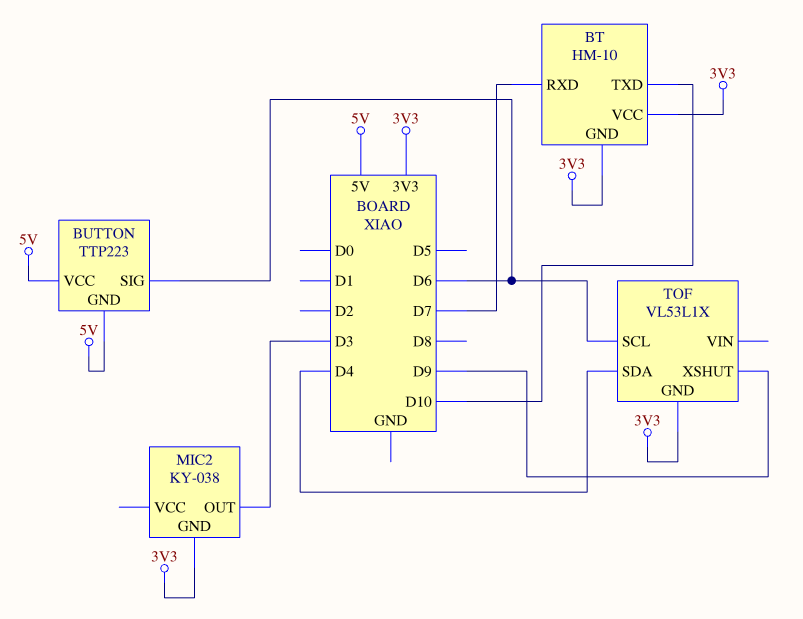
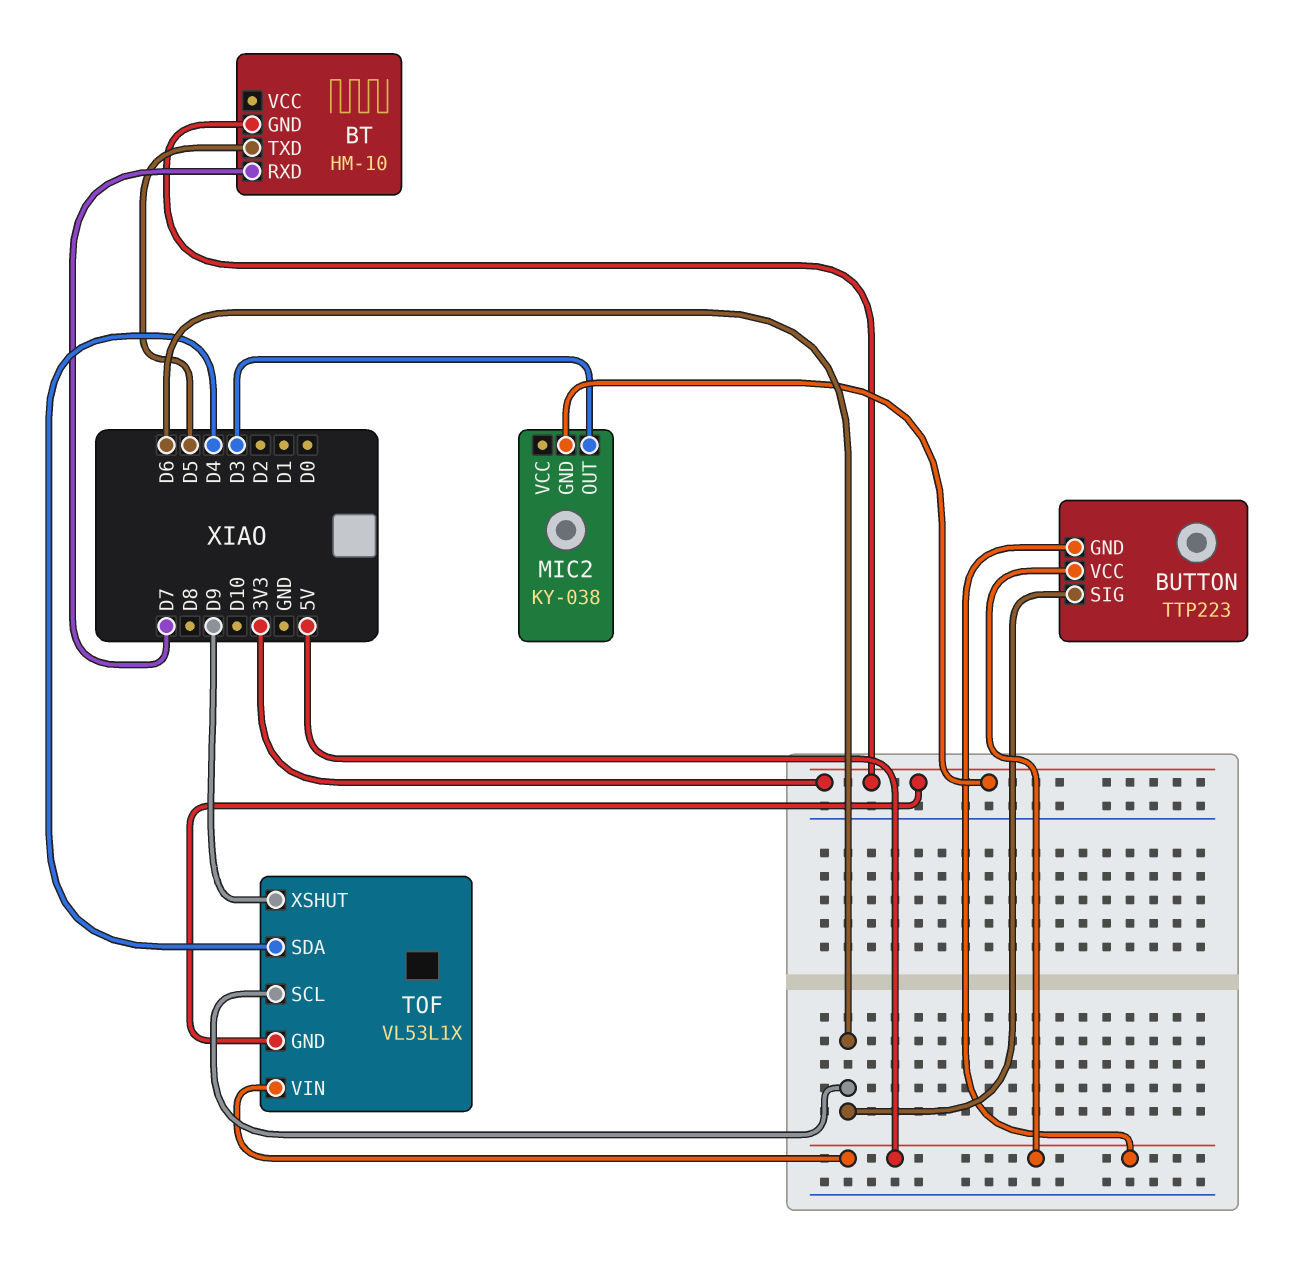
BT pin TXD: D10 -> D5
BT pin VCC: 3V3 -> none
TOF pin VIN: none -> 5V

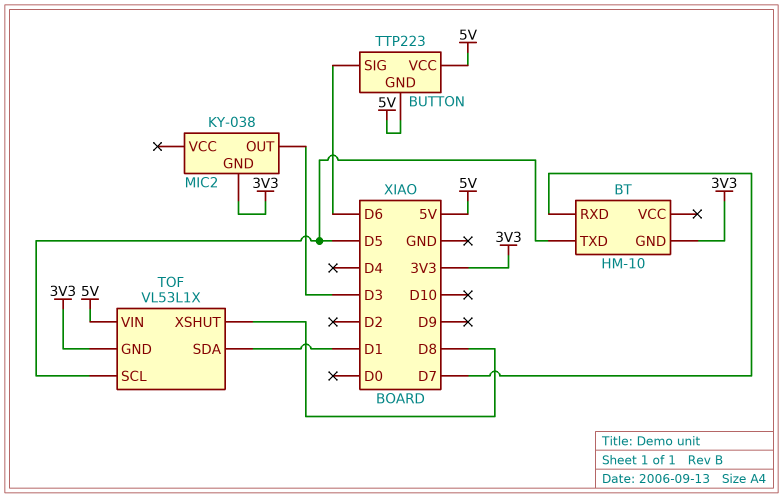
TOF pin SCL: D6 -> D5
TOF pin SDA: D4 -> D1
TOF pin XSHUT: D9 -> D8

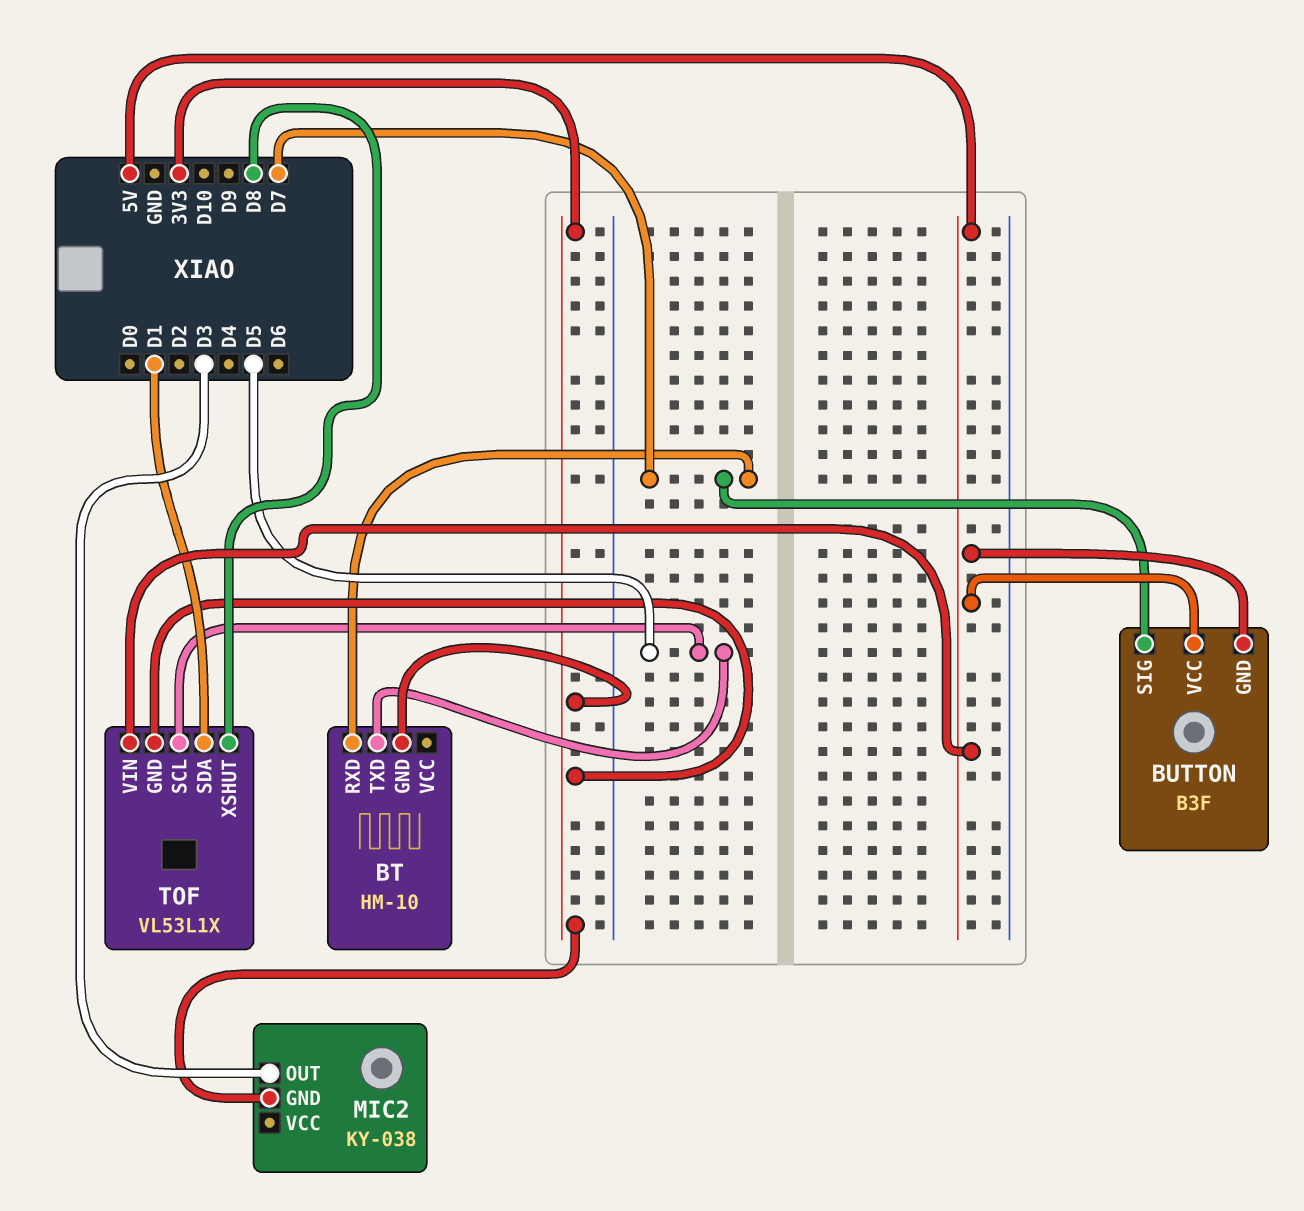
BUTTON: TTP223 -> B3F
BUTTON pin SIG: D6 -> D7

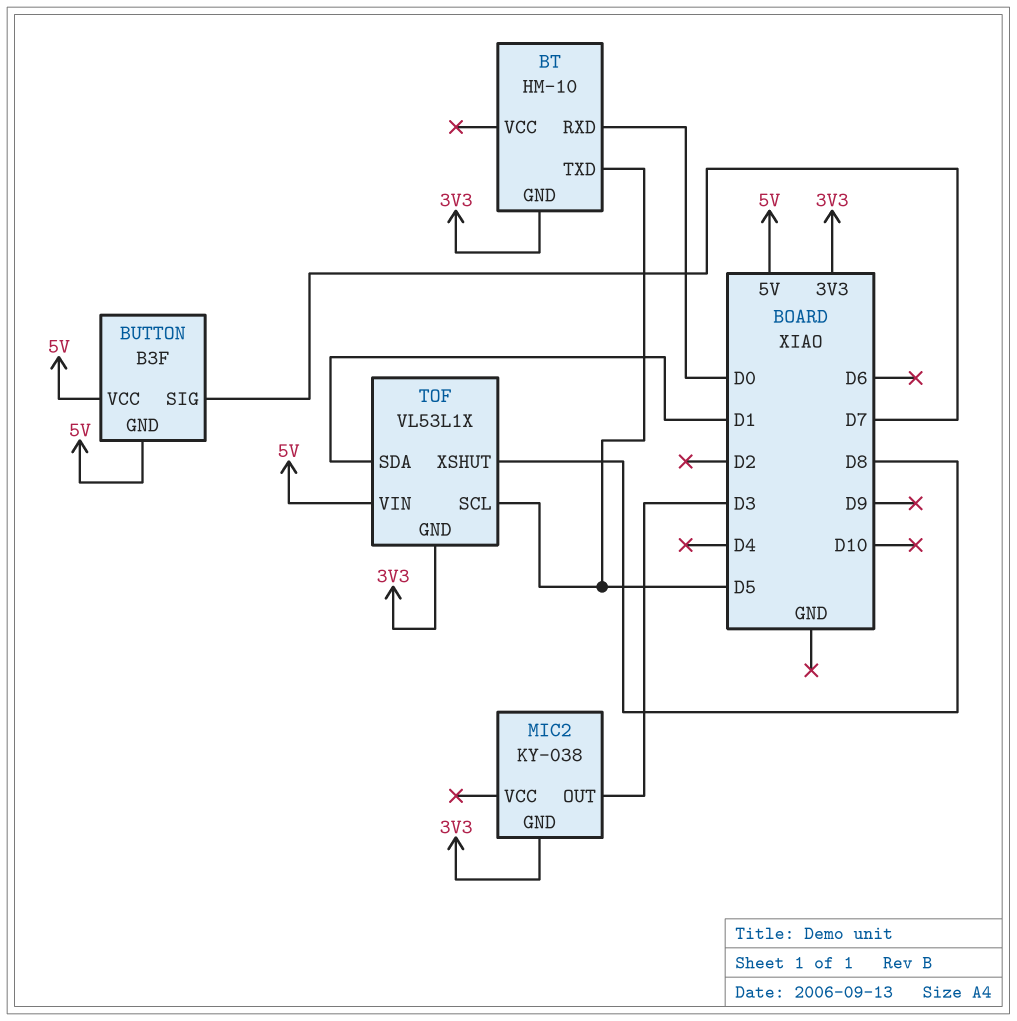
BT pin RXD: D7 -> D0

